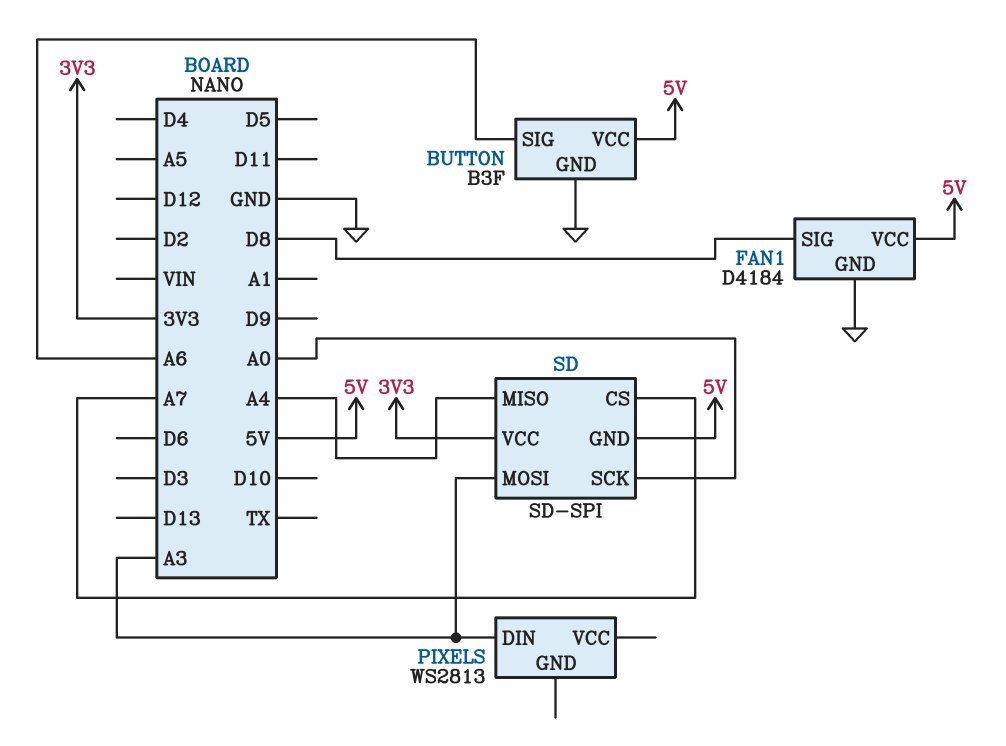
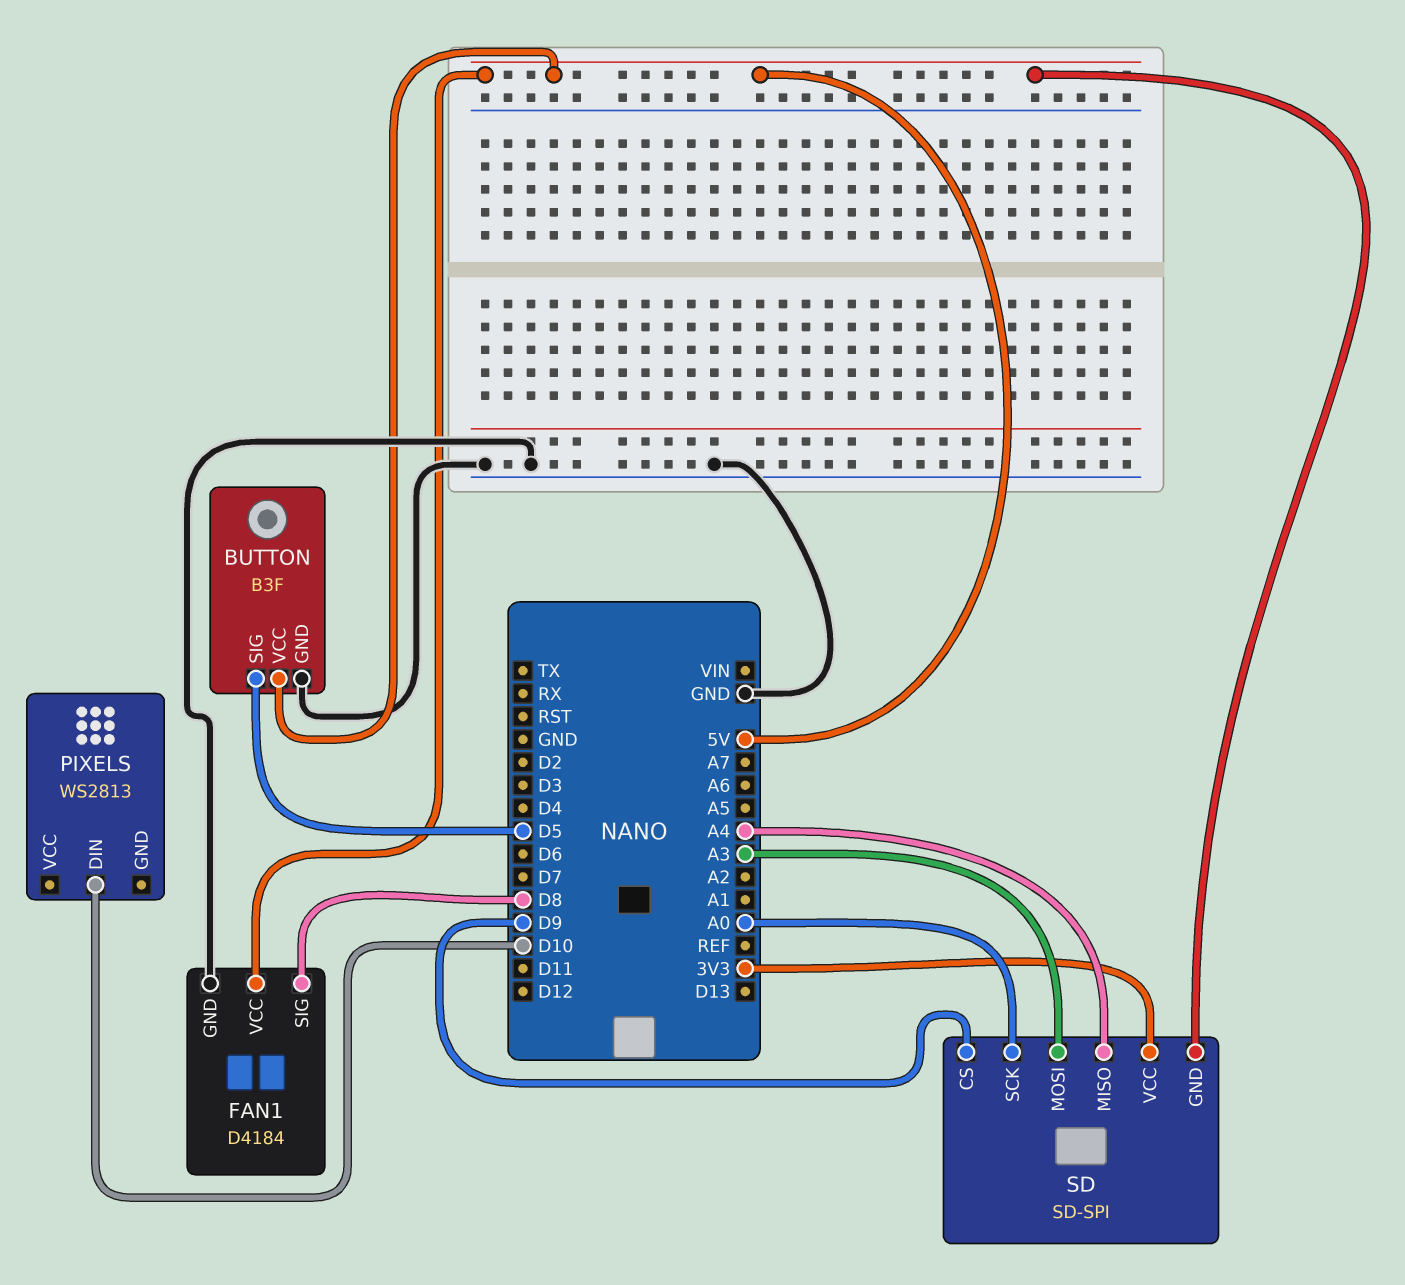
BUTTON pin SIG: A6 -> D5
PIXELS pin DIN: A3 -> D10
SD pin CS: A7 -> D9

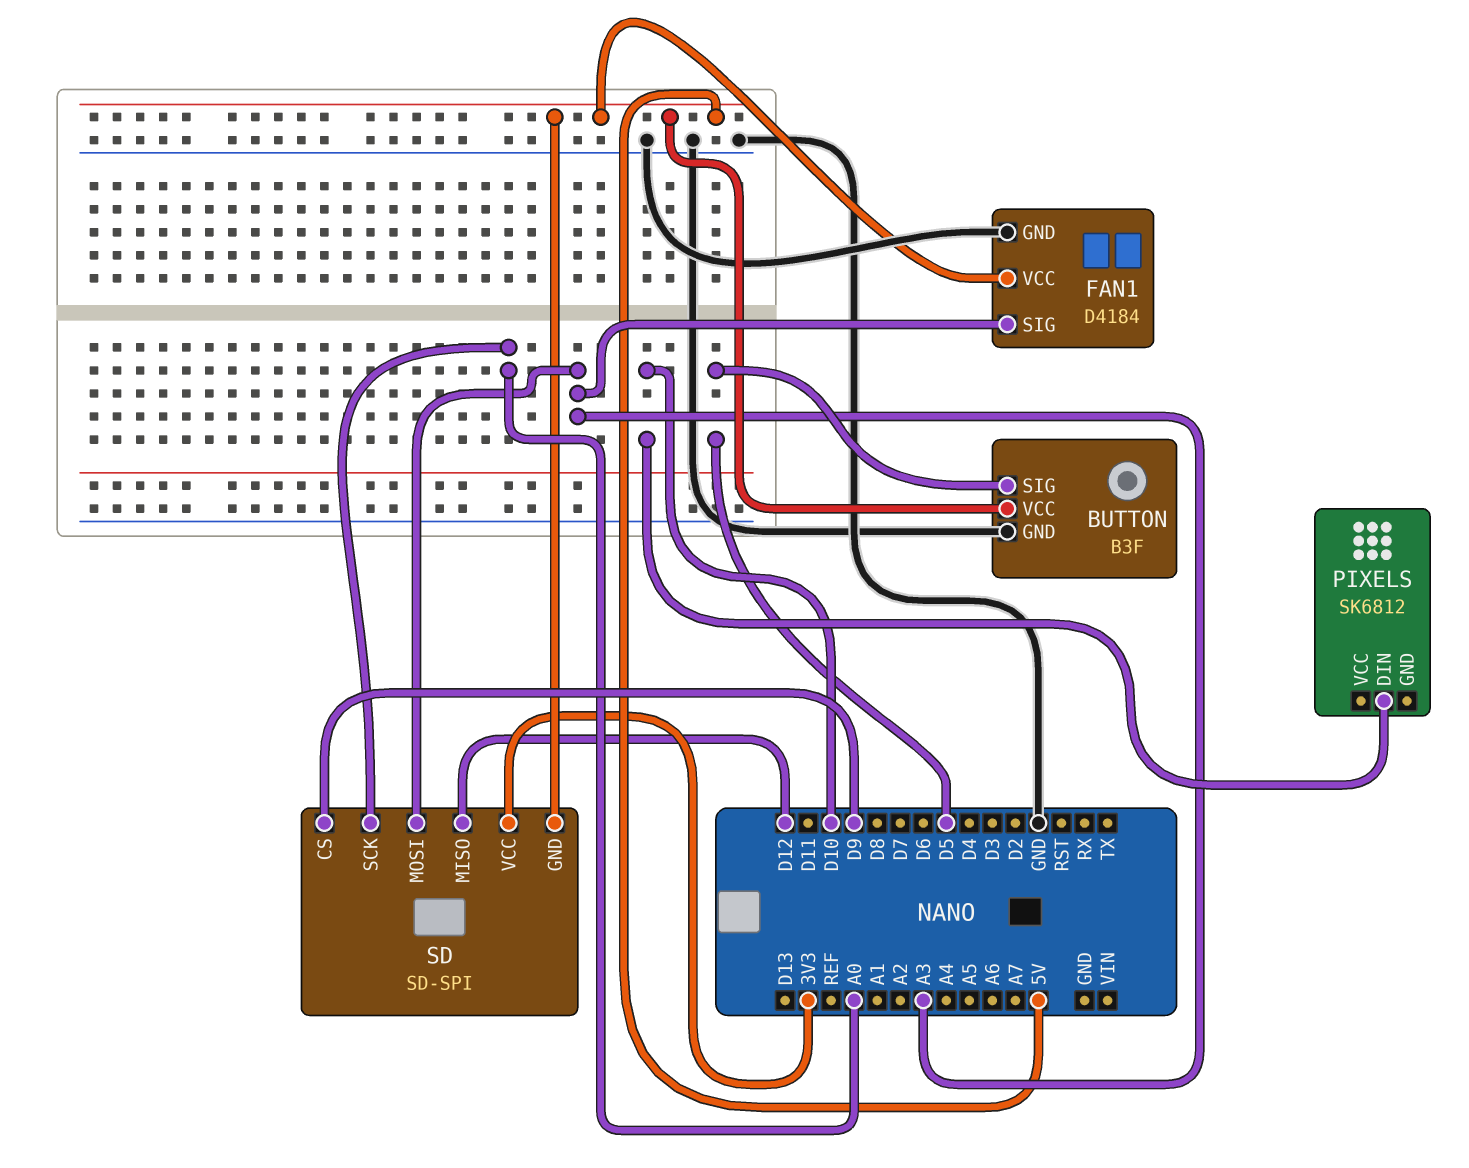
FAN1 pin SIG: D8 -> A3
PIXELS: WS2813 -> SK6812
SD pin MISO: A4 -> D12

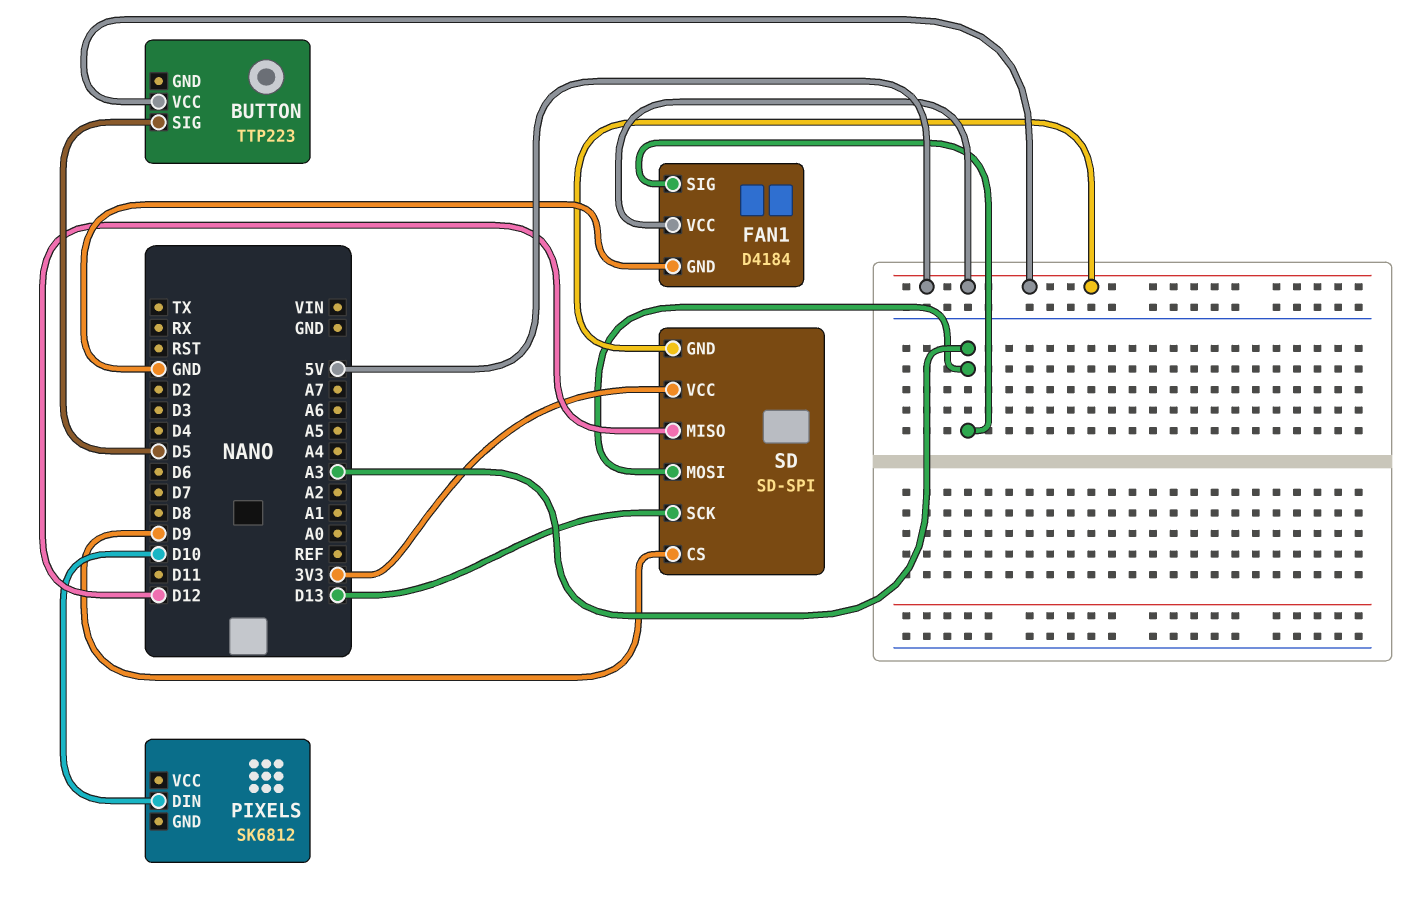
BUTTON: B3F -> TTP223
BUTTON pin GND: GND -> none
SD pin SCK: A0 -> D13

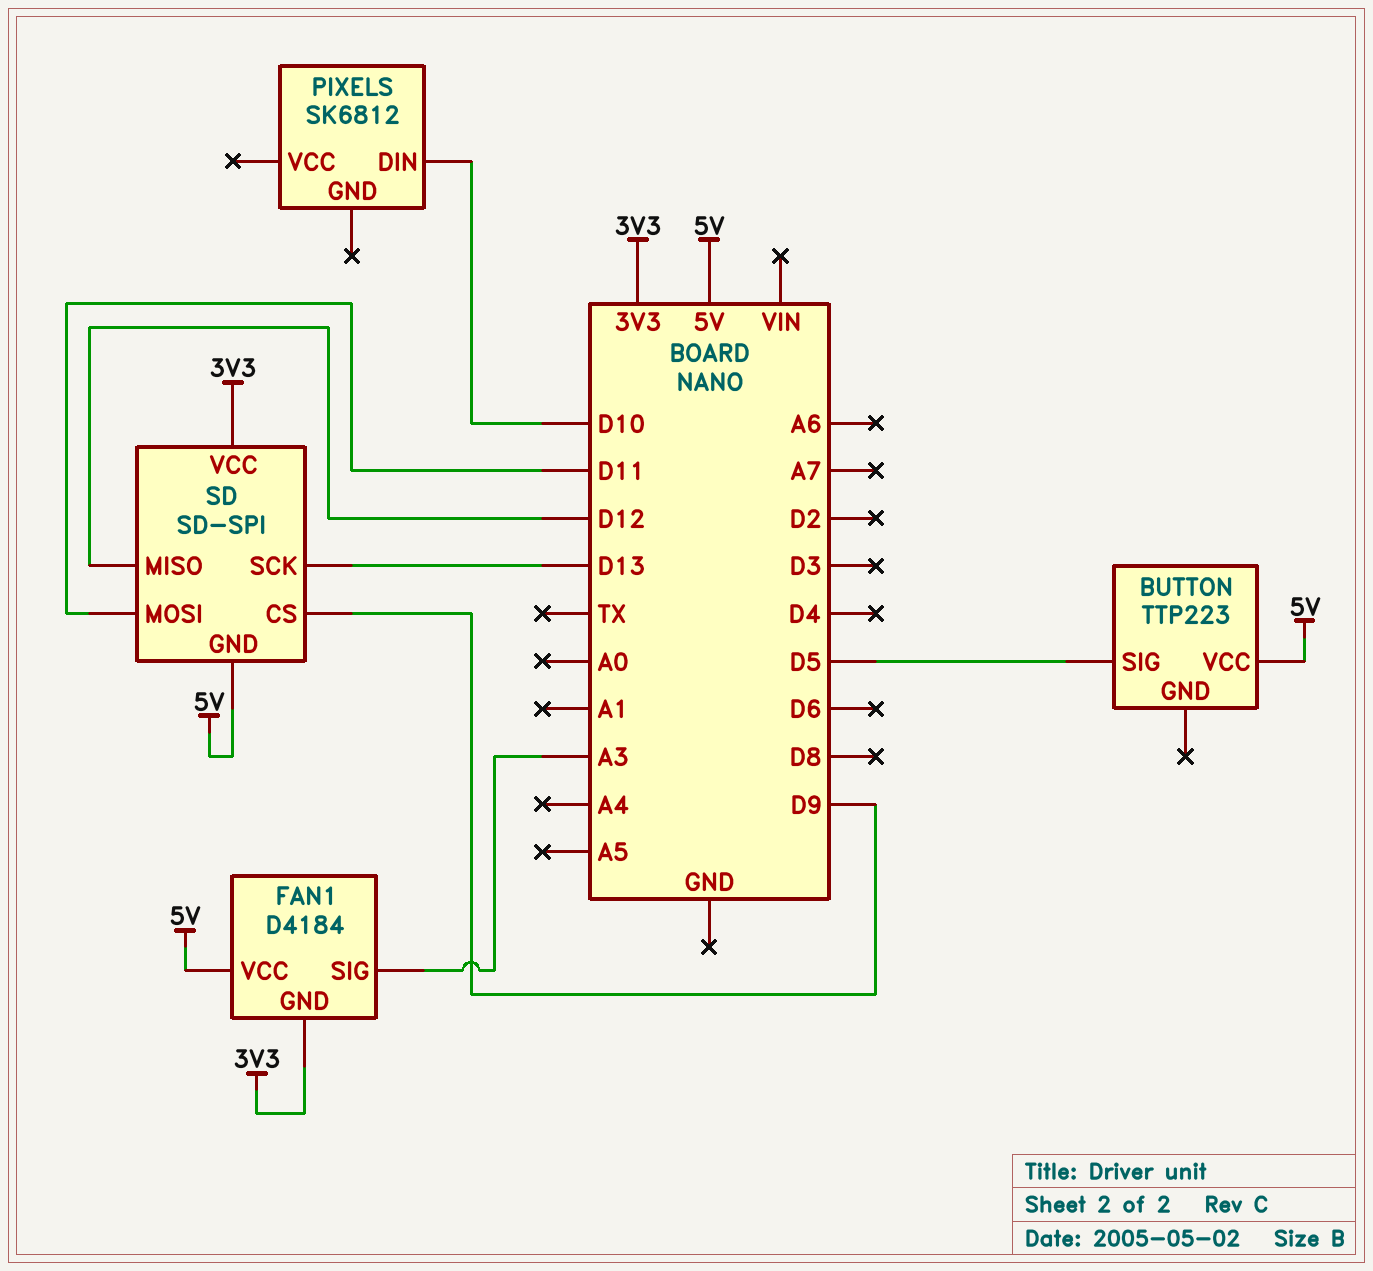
FAN1 pin GND: GND -> 3V3
SD pin MOSI: A3 -> D11

